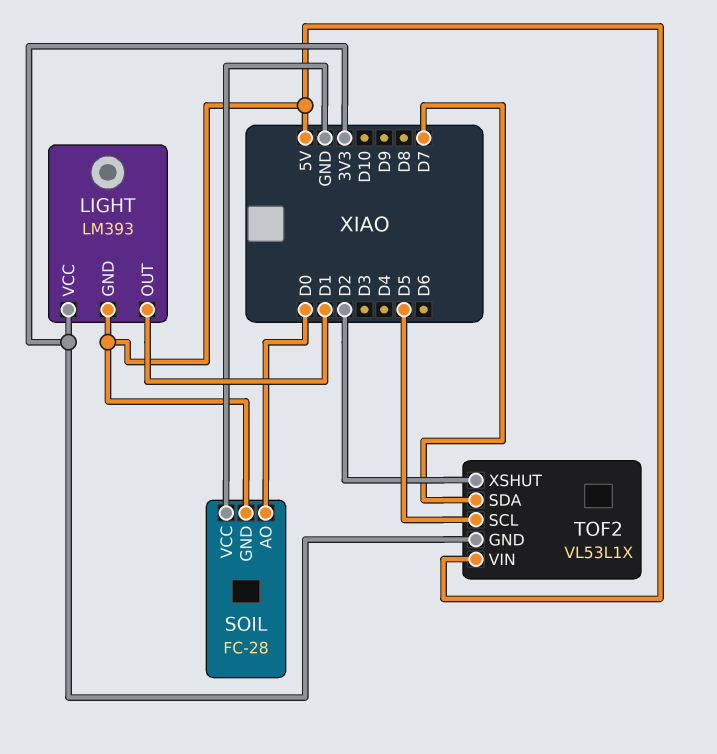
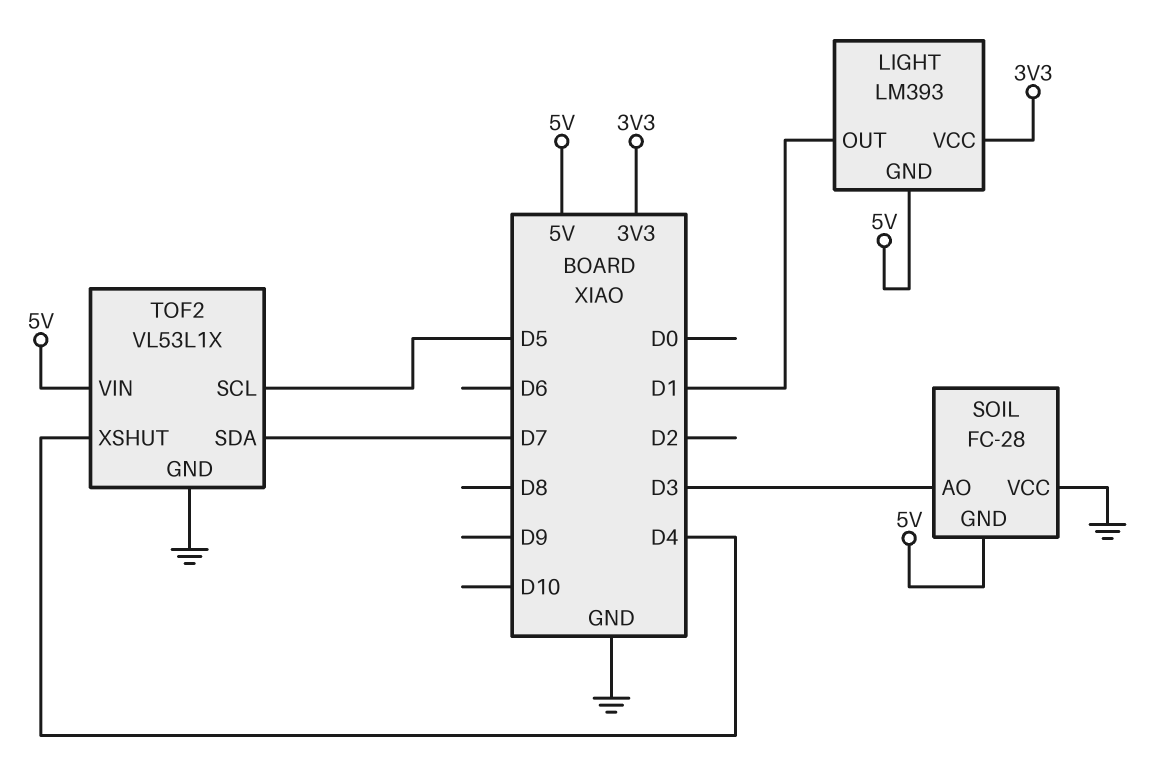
SOIL pin AO: D0 -> D3
TOF2 pin GND: 3V3 -> GND
TOF2 pin XSHUT: D2 -> D4

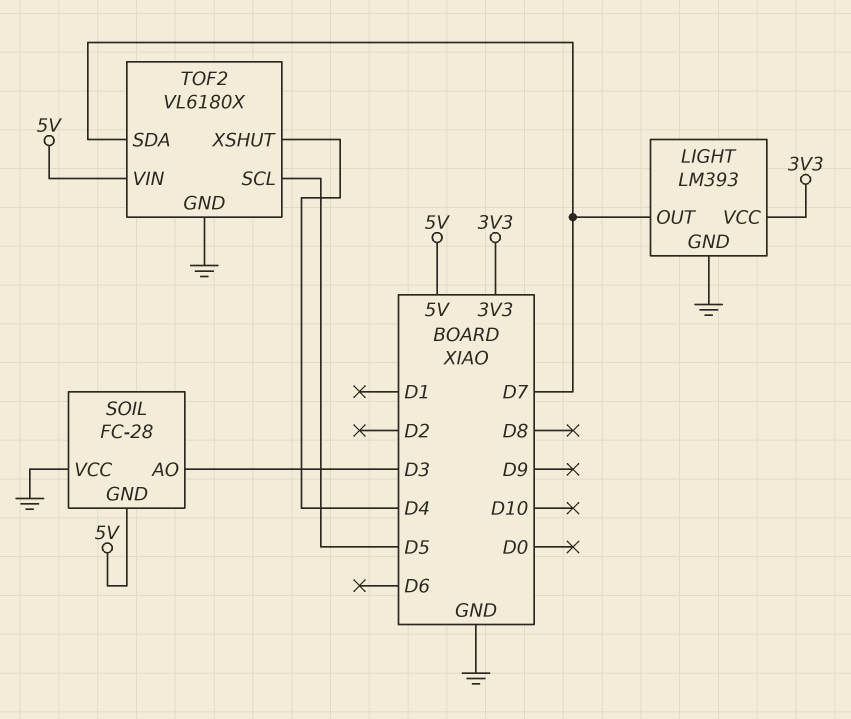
LIGHT pin GND: 5V -> GND
LIGHT pin OUT: D1 -> D7
TOF2: VL53L1X -> VL6180X

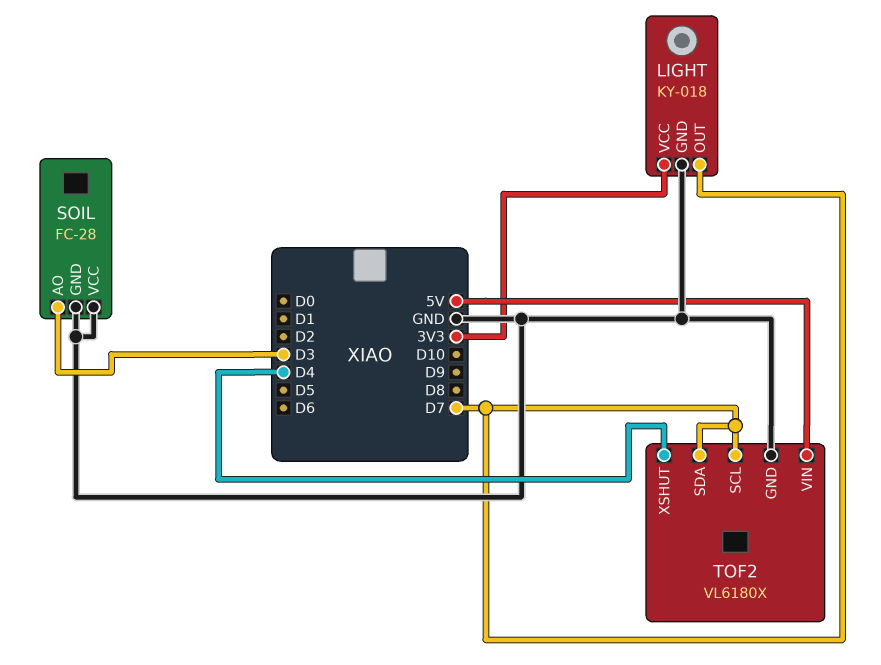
LIGHT: LM393 -> KY-018
SOIL pin GND: 5V -> GND
TOF2 pin SCL: D5 -> D7

